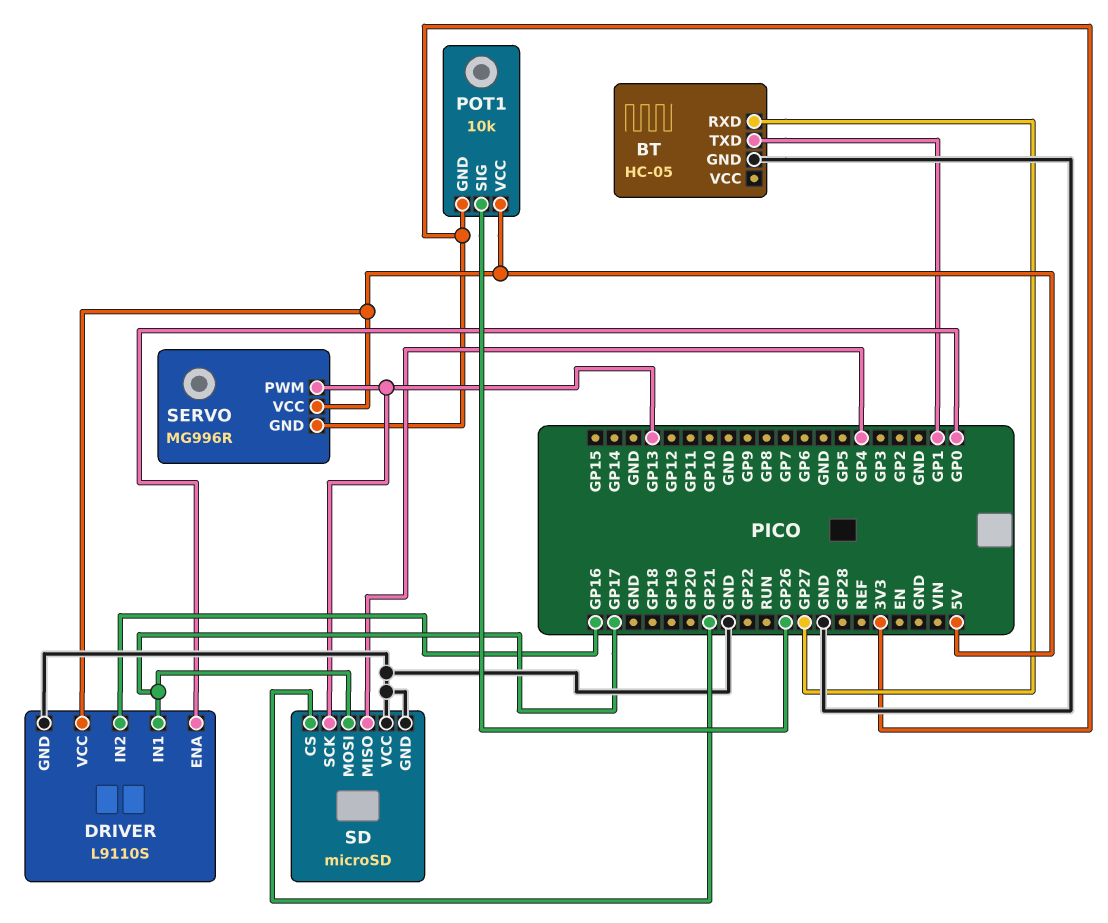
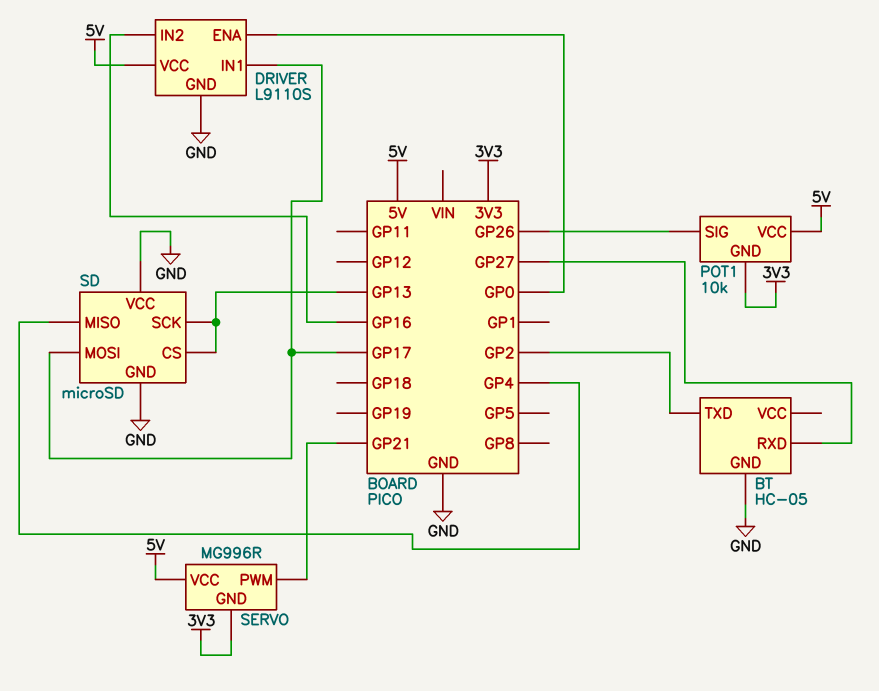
BT pin TXD: GP1 -> GP2
SD pin CS: GP21 -> GP13
SERVO pin PWM: GP13 -> GP21

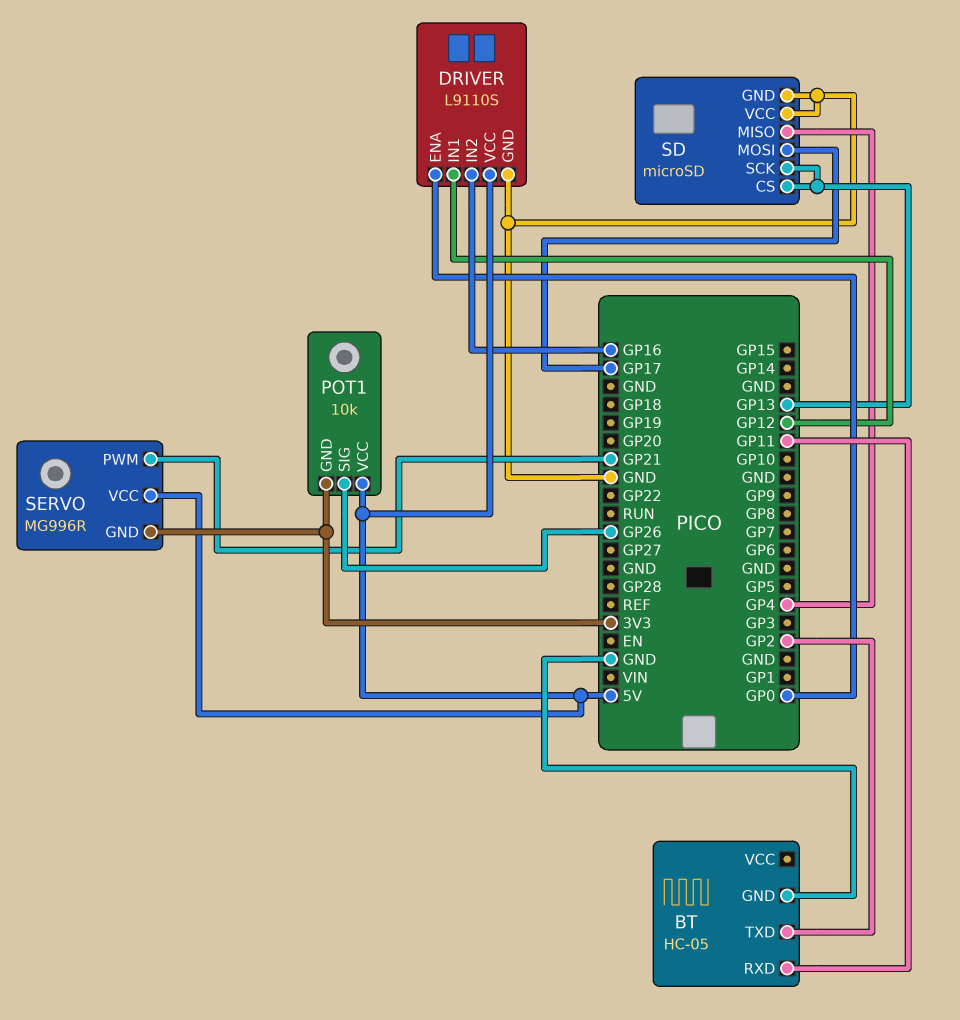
BT pin RXD: GP27 -> GP11
DRIVER pin IN1: GP17 -> GP12

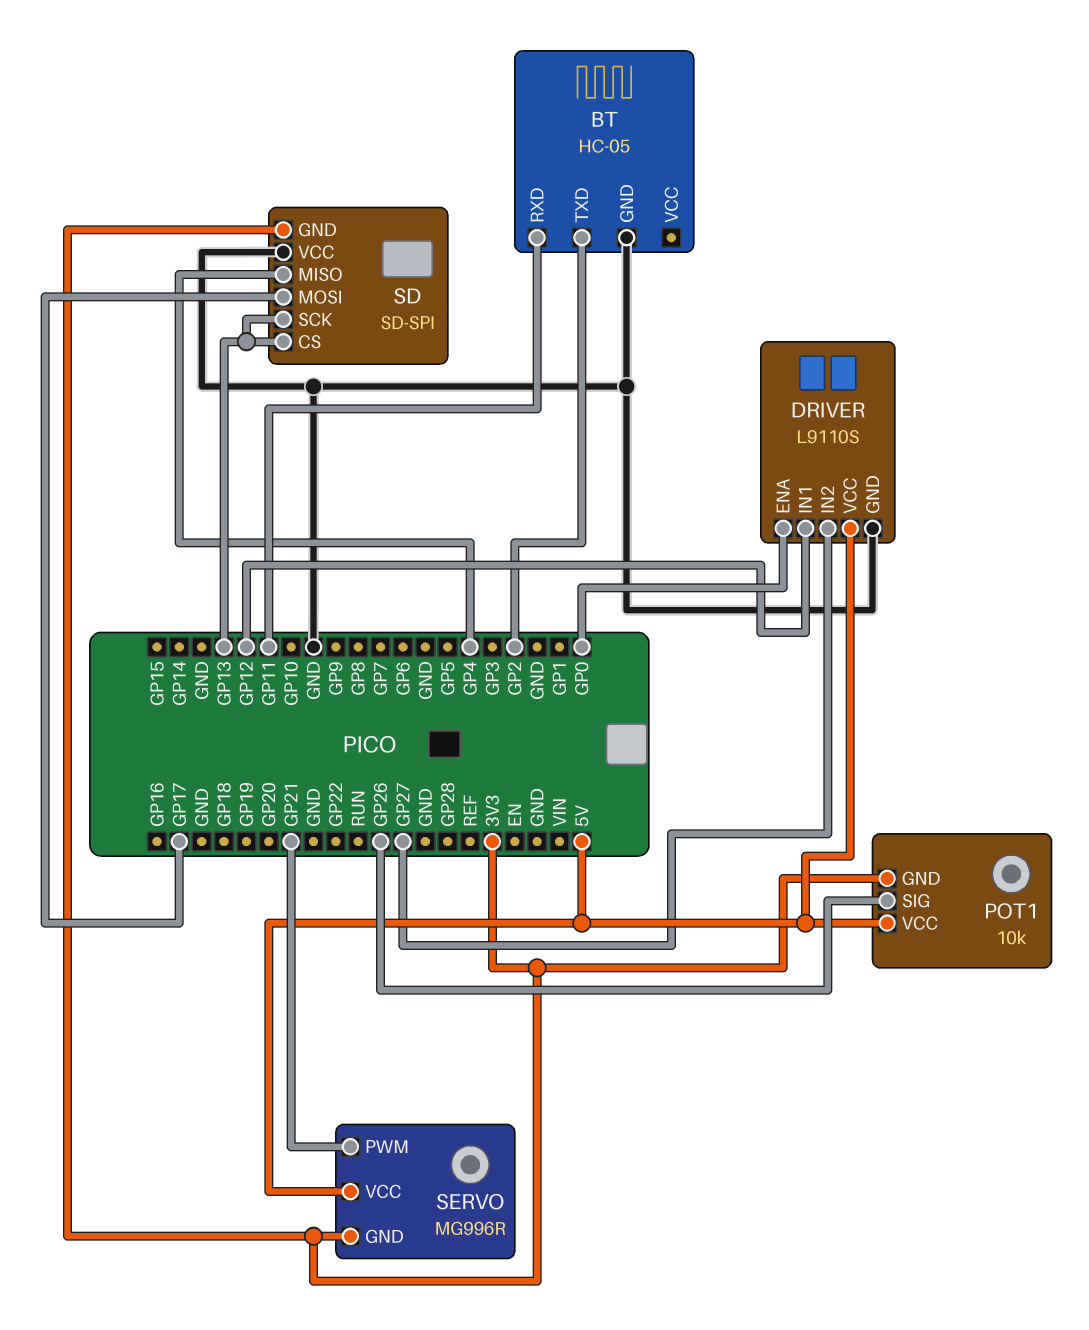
DRIVER pin IN2: GP16 -> GP27
SD: microSD -> SD-SPI
SD pin GND: GND -> 3V3

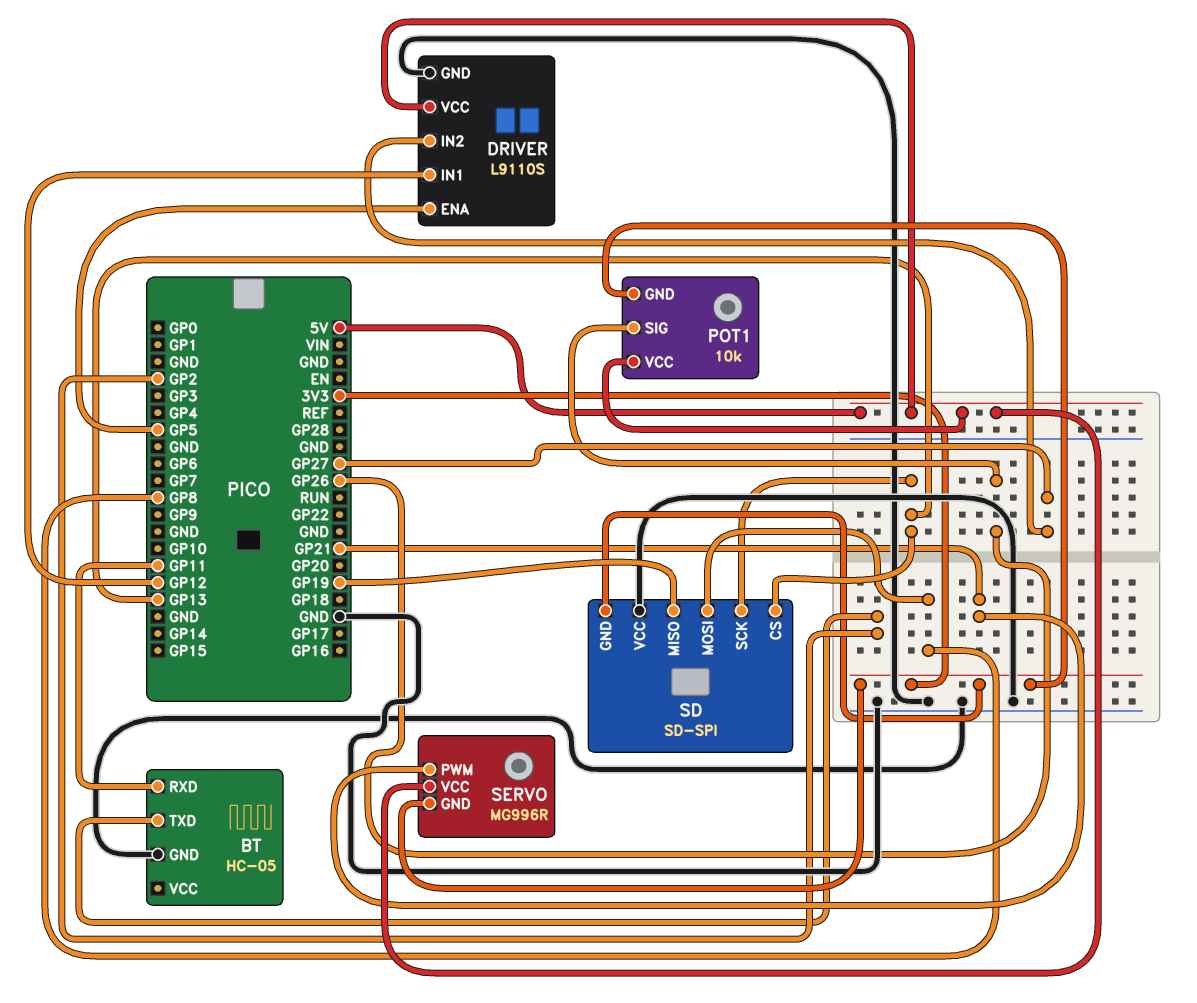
DRIVER pin ENA: GP0 -> GP5
SD pin MISO: GP4 -> GP19
SD pin MOSI: GP17 -> GP8

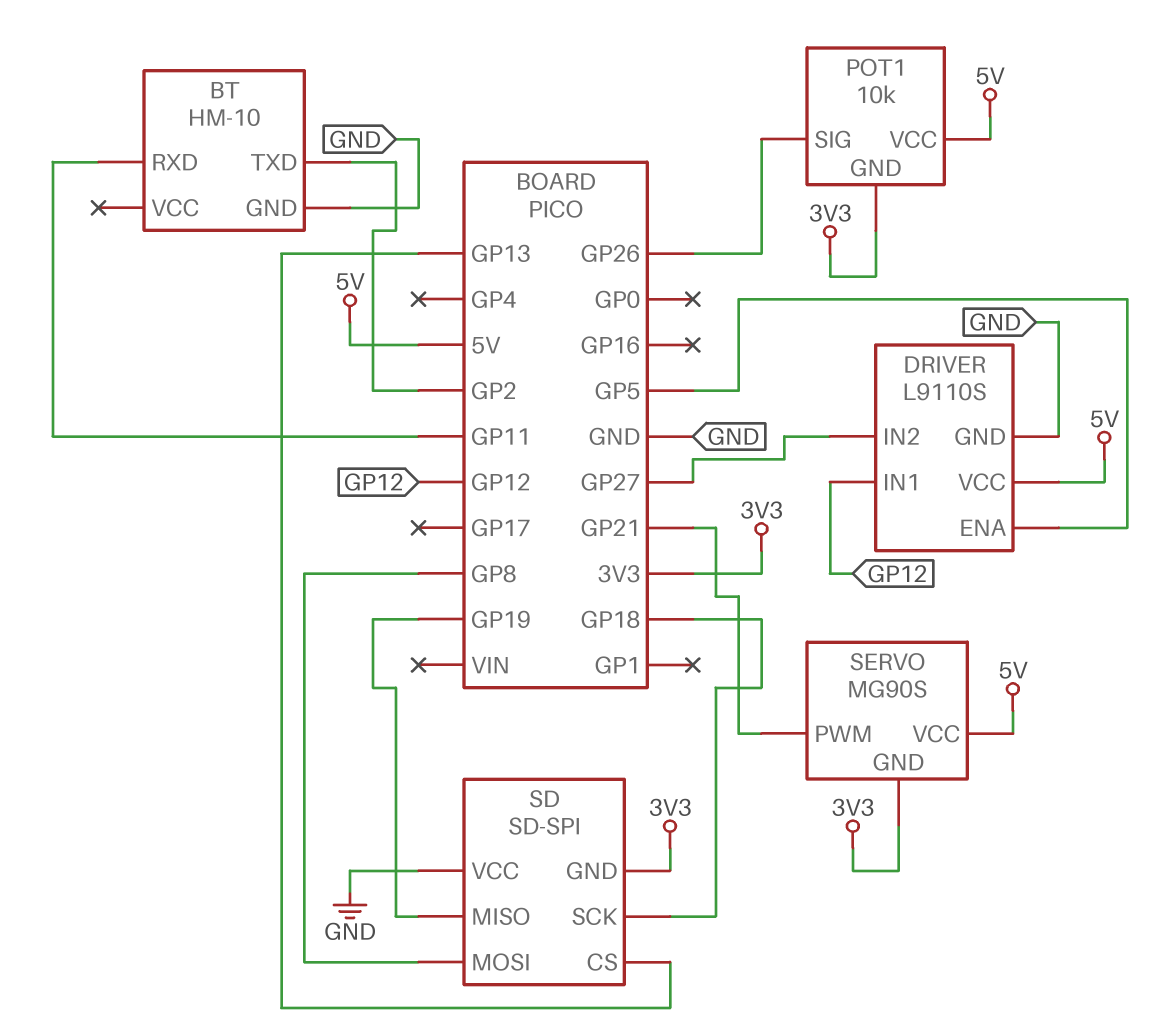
BT: HC-05 -> HM-10
SD pin SCK: GP13 -> GP18
SERVO: MG996R -> MG90S

